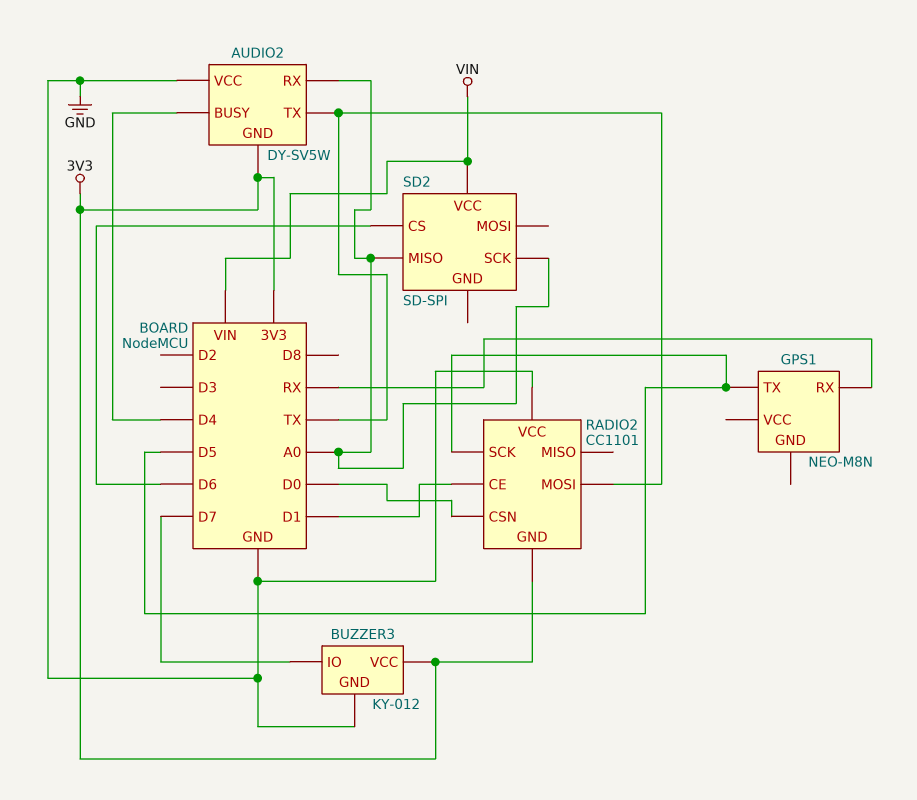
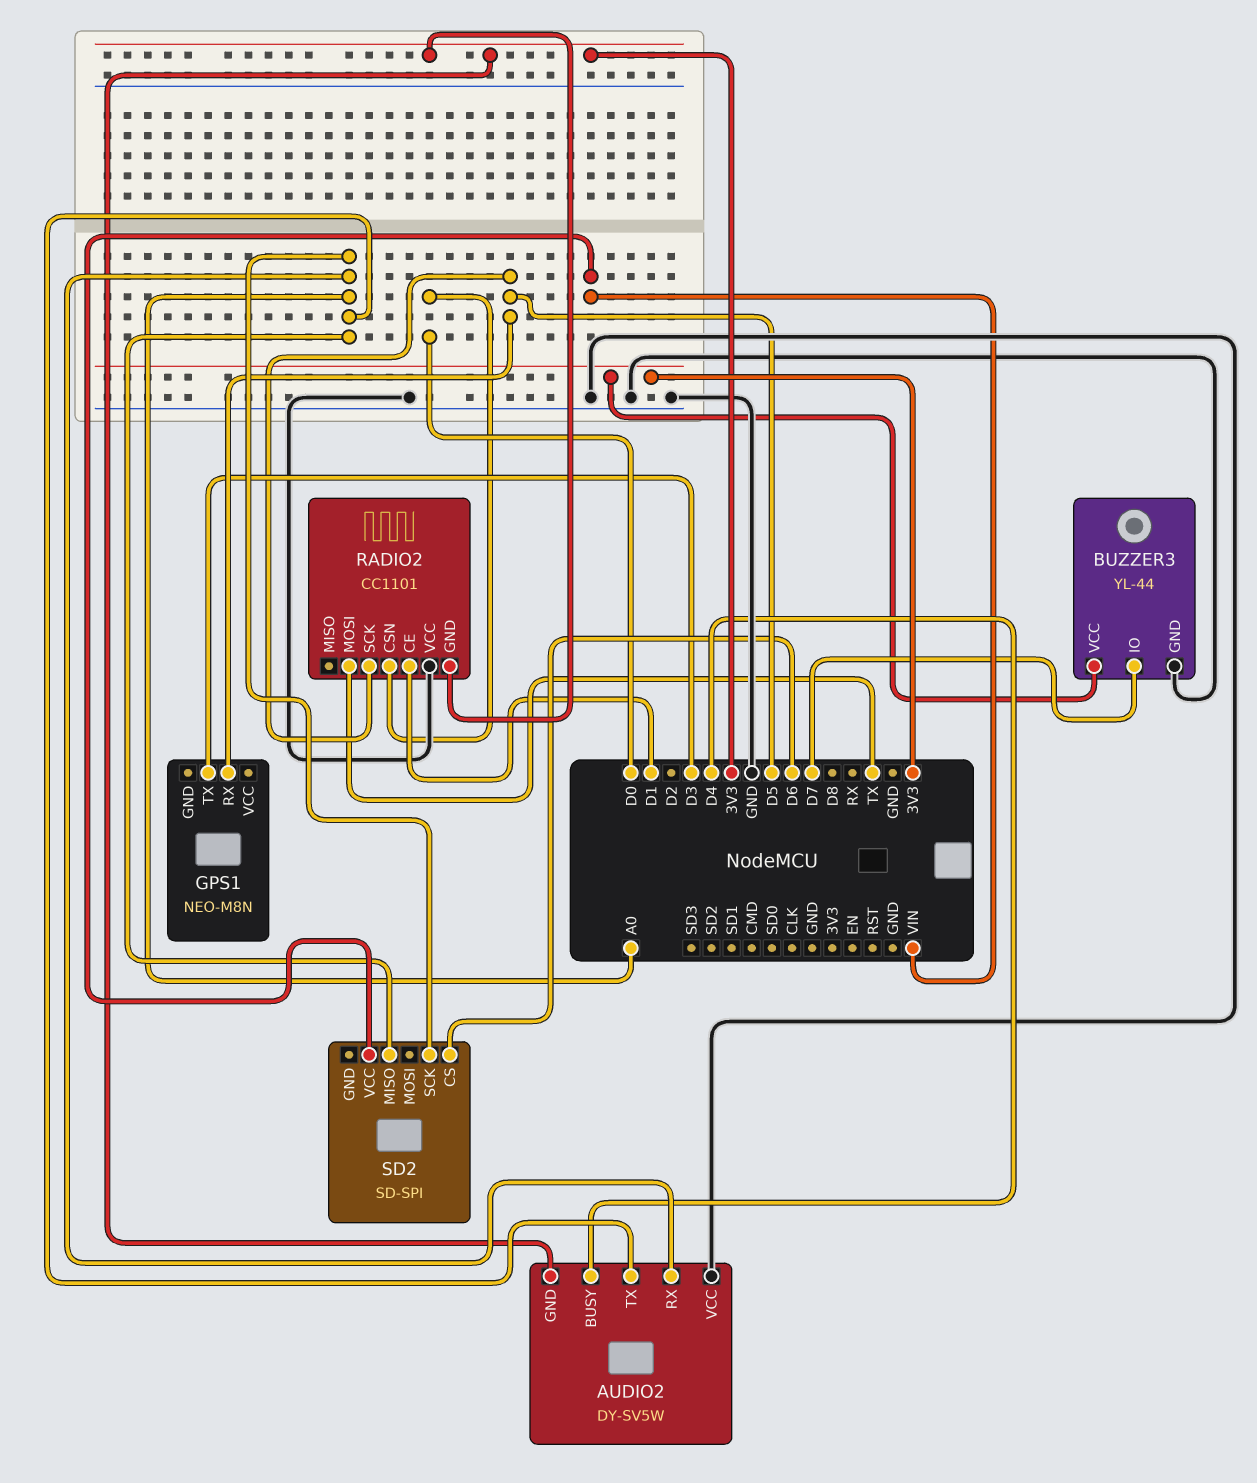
AUDIO2 pin TX: TX -> A0
BUZZER3: KY-012 -> YL-44
GPS1 pin RX: RX -> D5
GPS1 pin TX: D5 -> D3

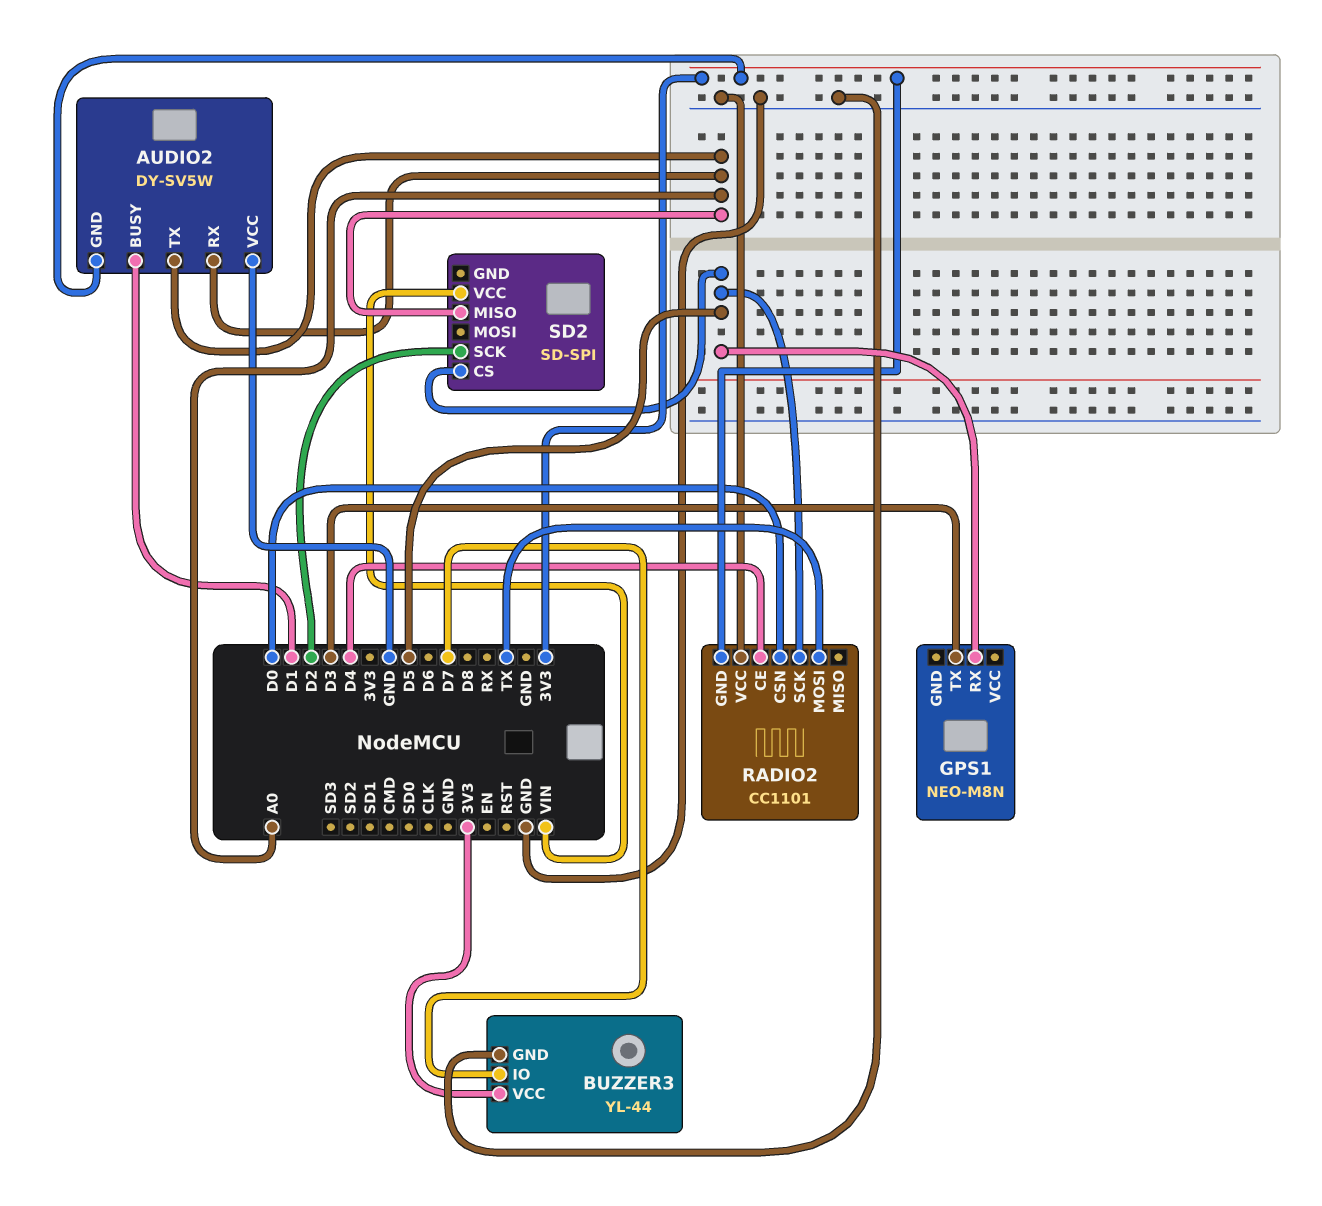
AUDIO2 pin BUSY: D4 -> D1
RADIO2 pin CE: D1 -> D4
SD2 pin CS: D6 -> D5
SD2 pin SCK: A0 -> D2

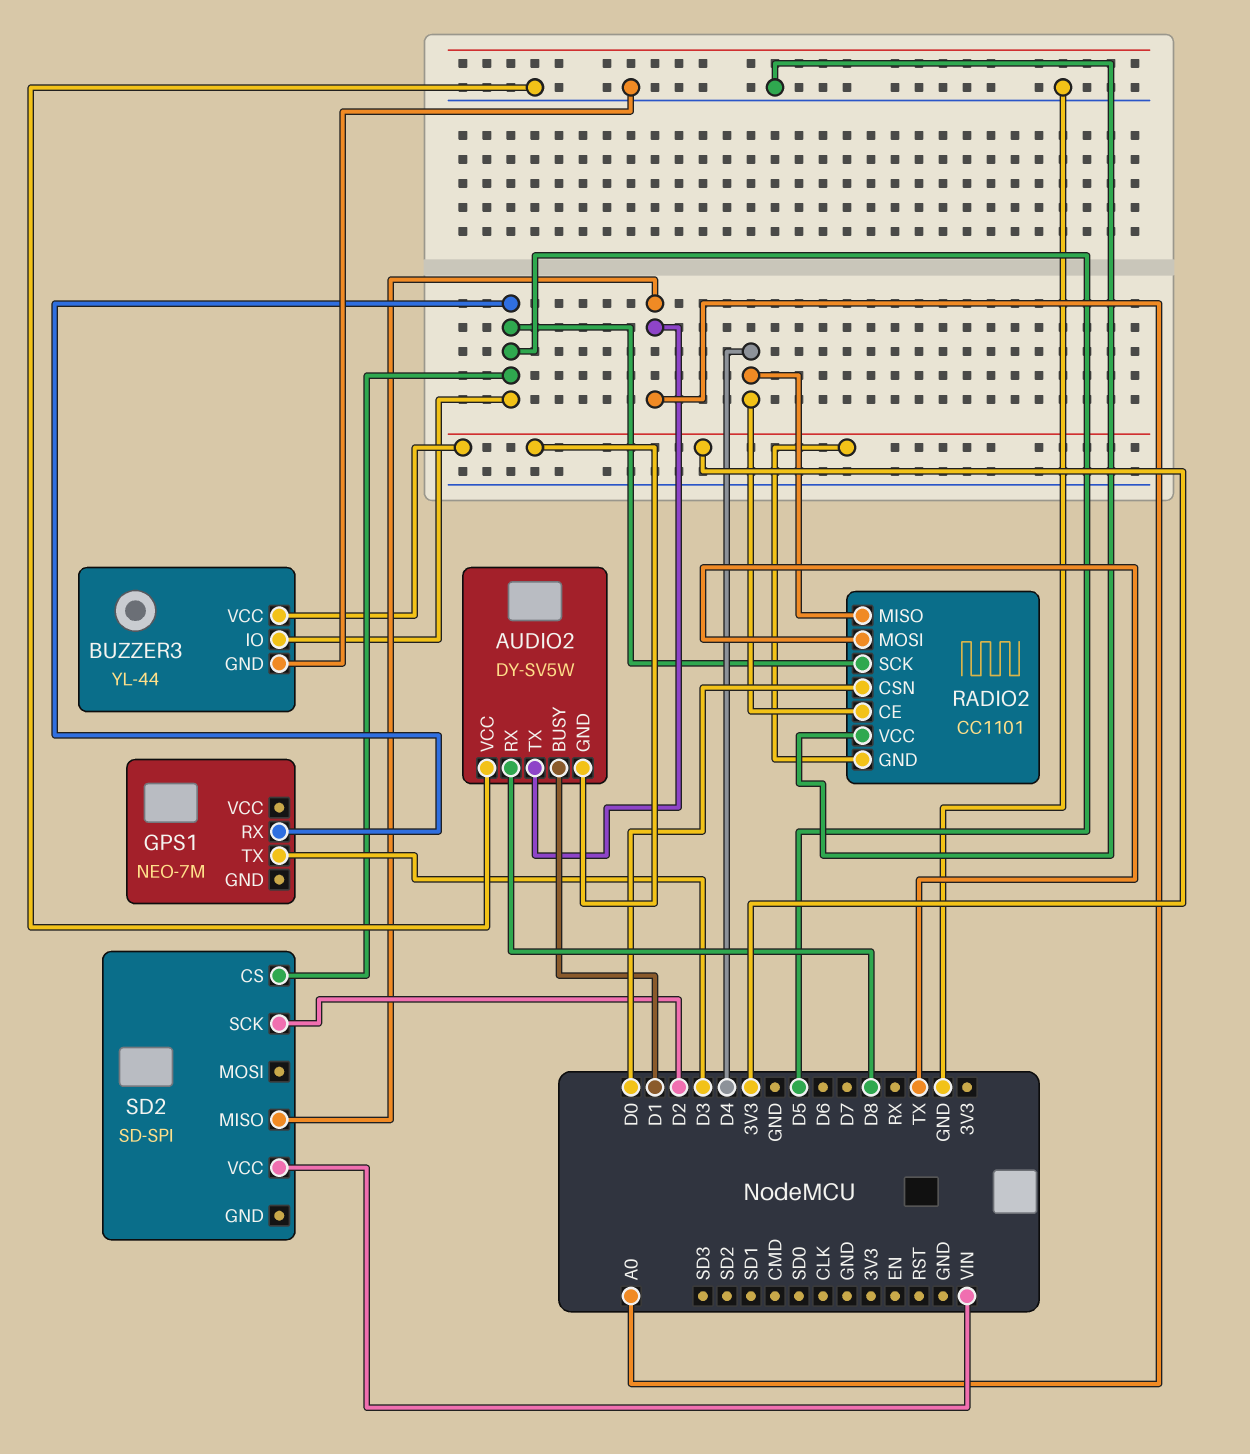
AUDIO2 pin RX: A0 -> D8
BUZZER3 pin IO: D7 -> D5
GPS1: NEO-M8N -> NEO-7M
RADIO2 pin MISO: none -> D4

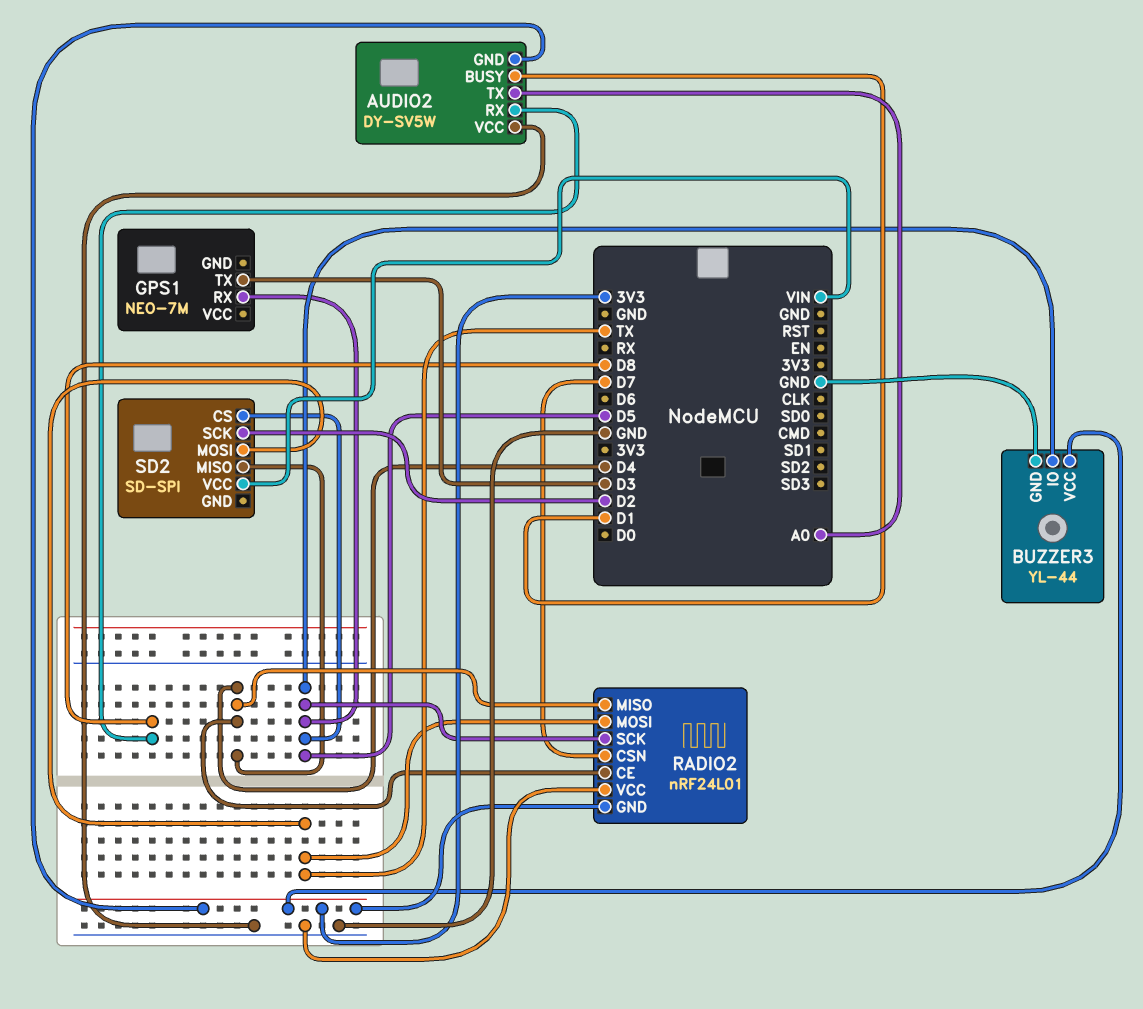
RADIO2: CC1101 -> nRF24L01
RADIO2 pin CSN: D0 -> D7
SD2 pin MISO: A0 -> D4
SD2 pin MOSI: none -> TX

